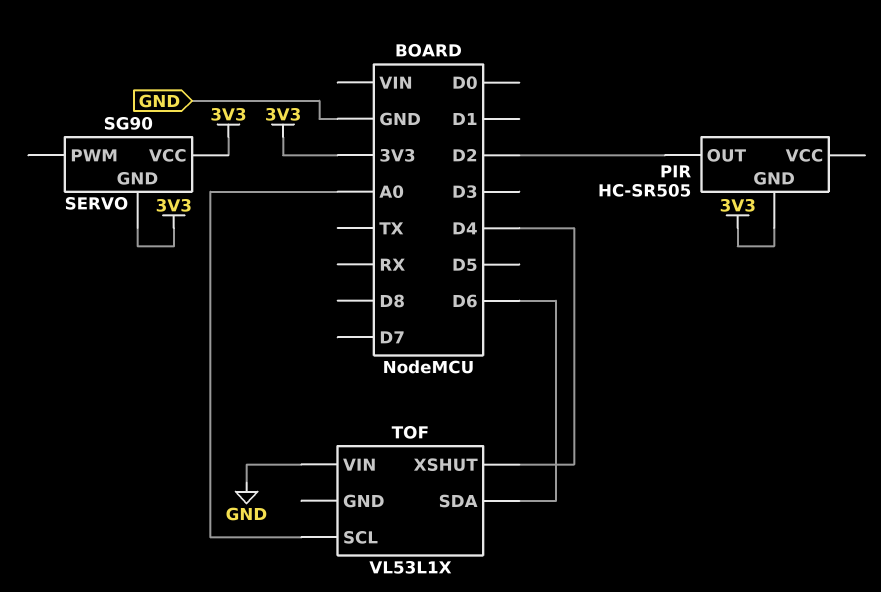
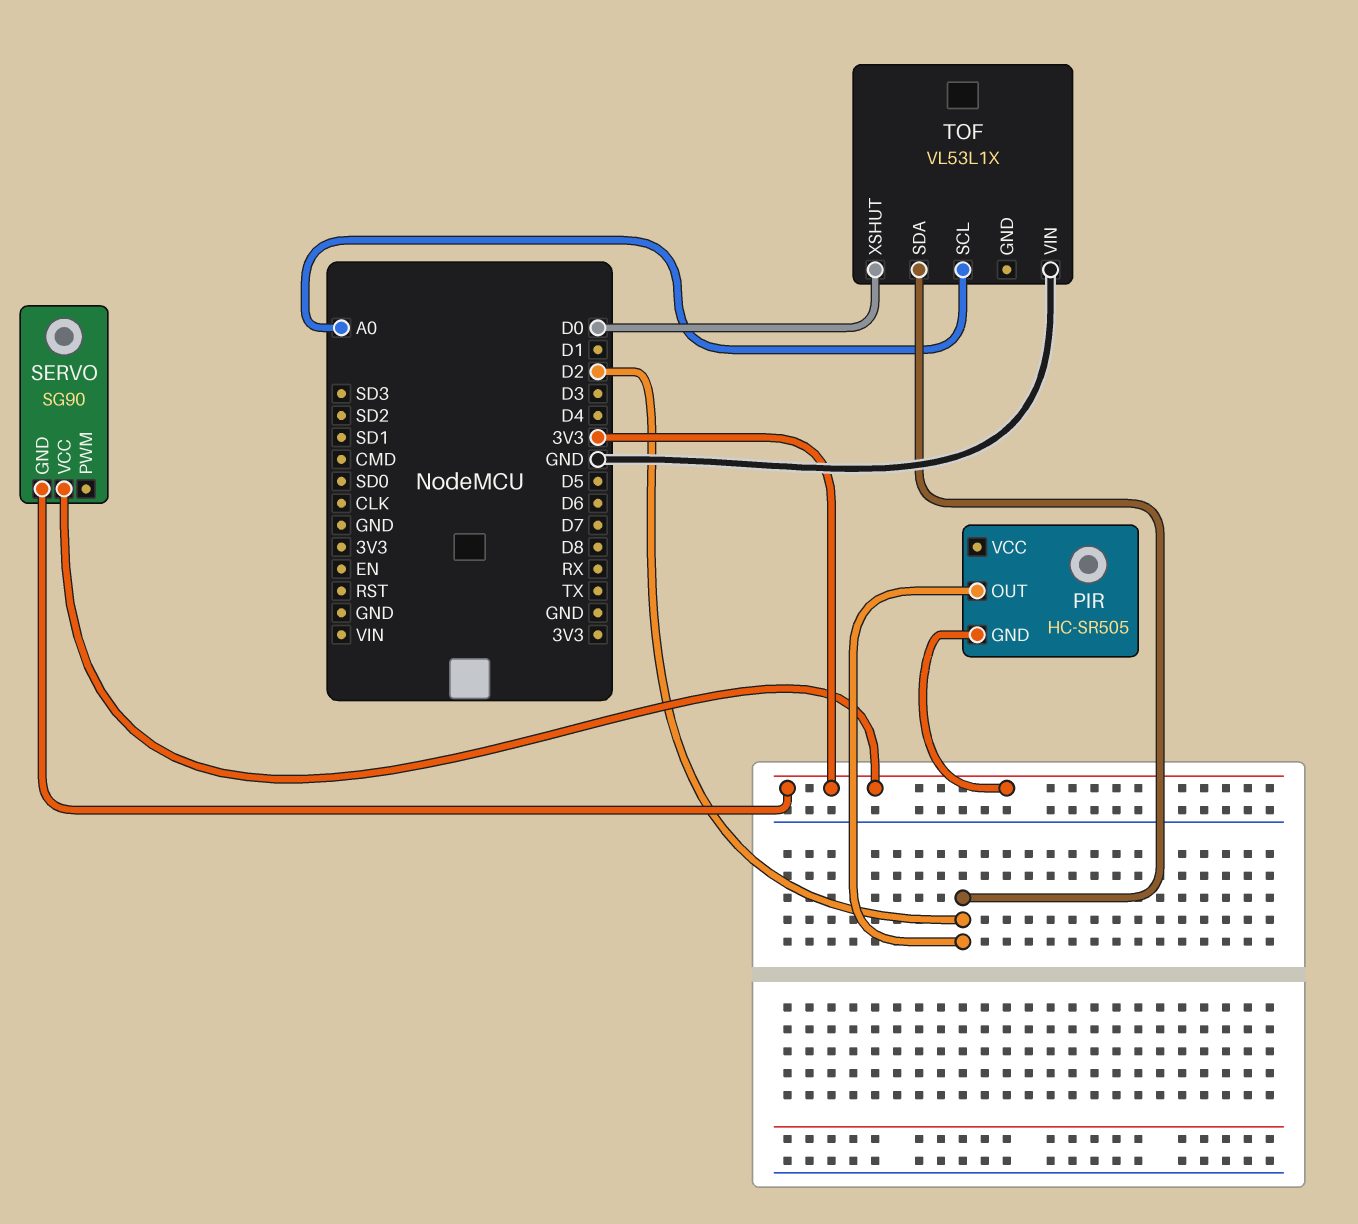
TOF pin SDA: D6 -> D2
TOF pin XSHUT: D4 -> D0

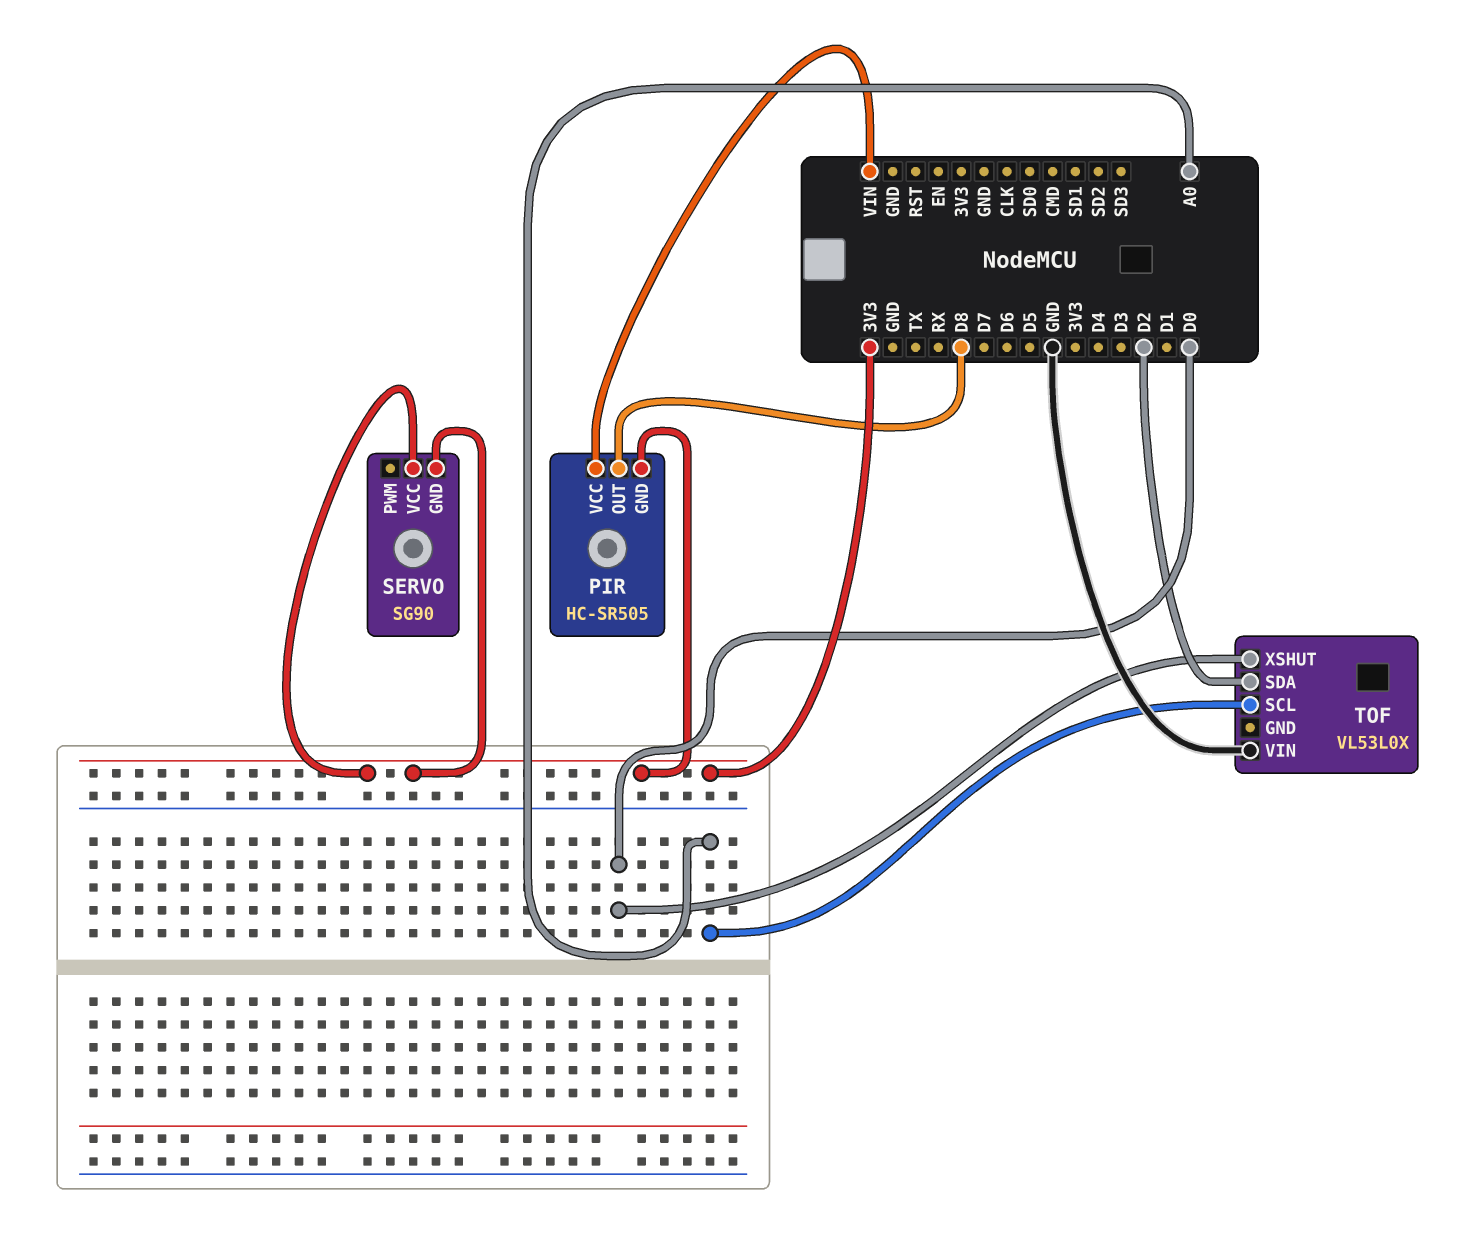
PIR pin OUT: D2 -> D8
PIR pin VCC: none -> VIN
TOF: VL53L1X -> VL53L0X

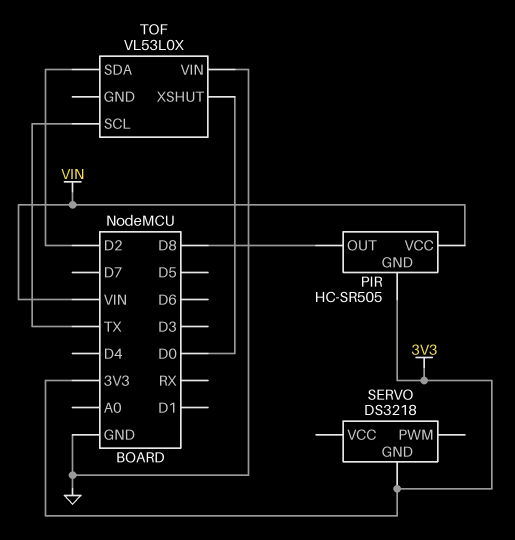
SERVO: SG90 -> DS3218
SERVO pin VCC: 3V3 -> none
TOF pin SCL: A0 -> TX

